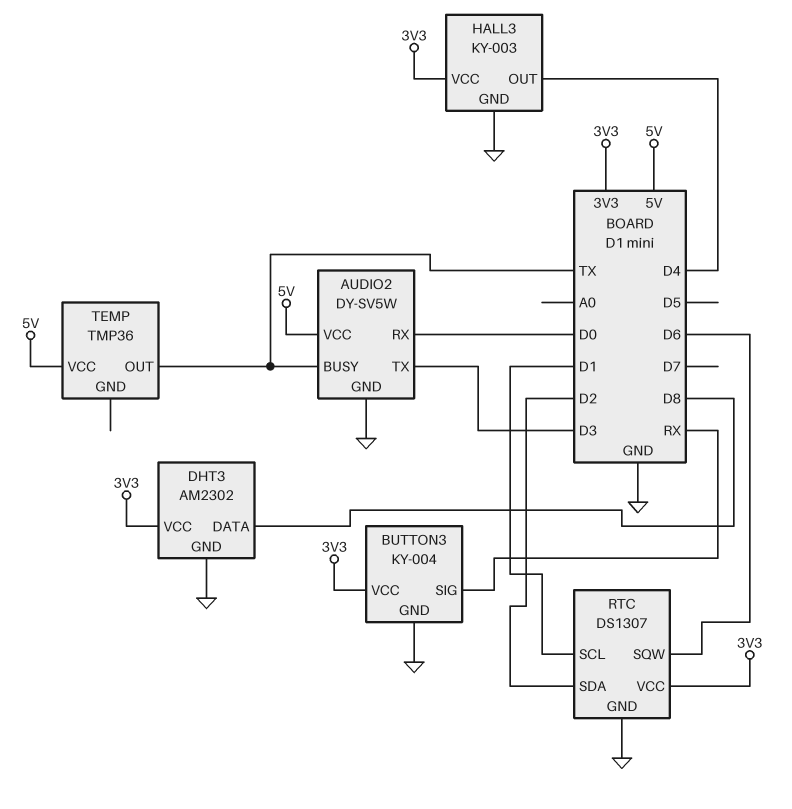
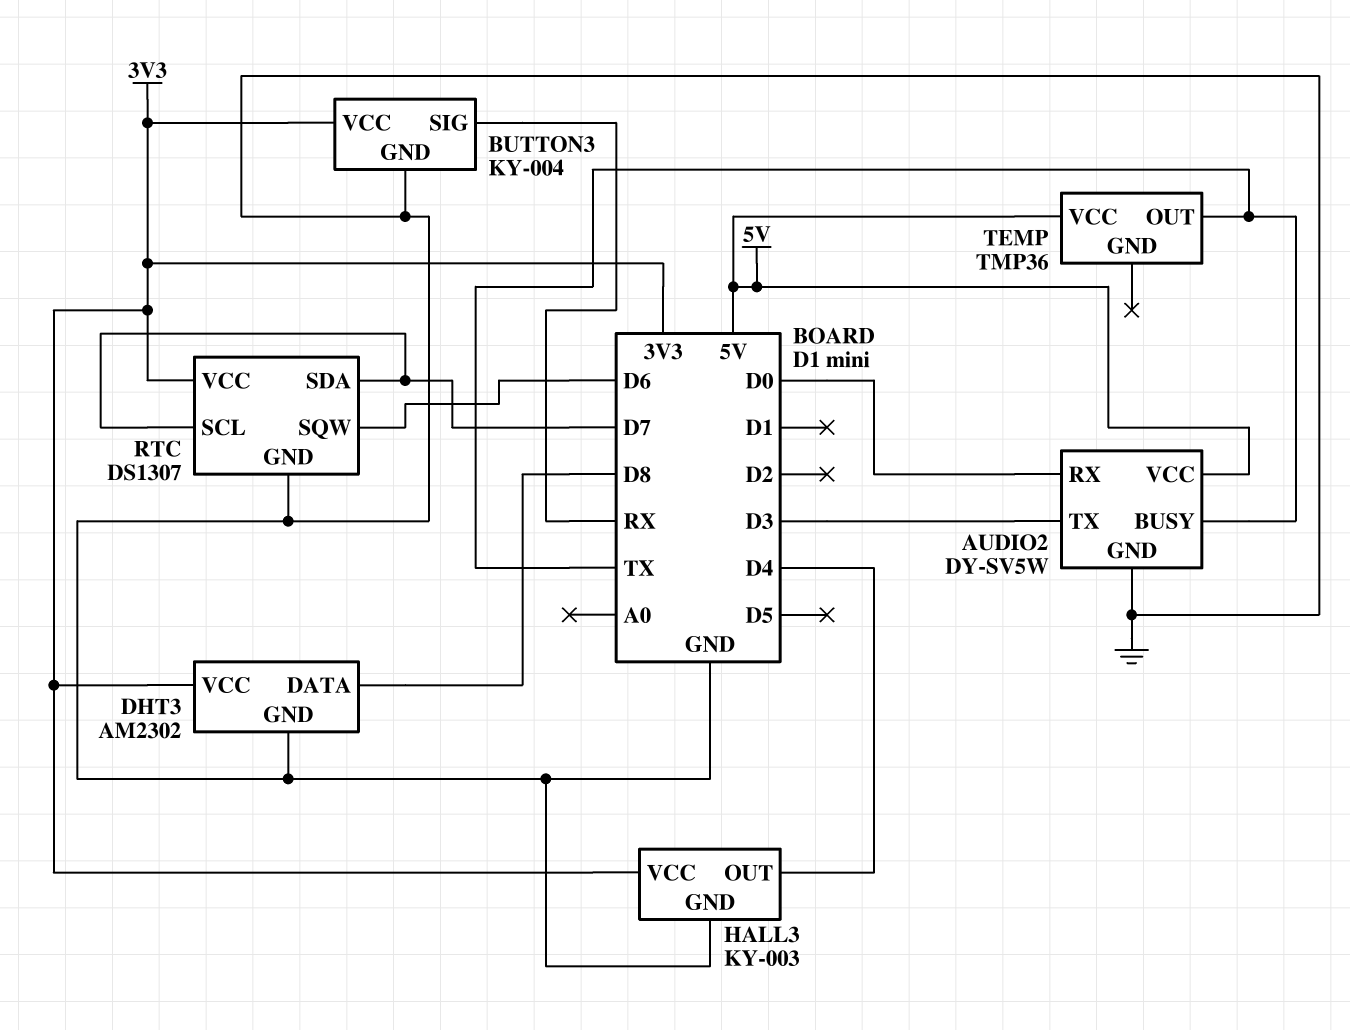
RTC pin SCL: D1 -> D7
RTC pin SDA: D2 -> D7

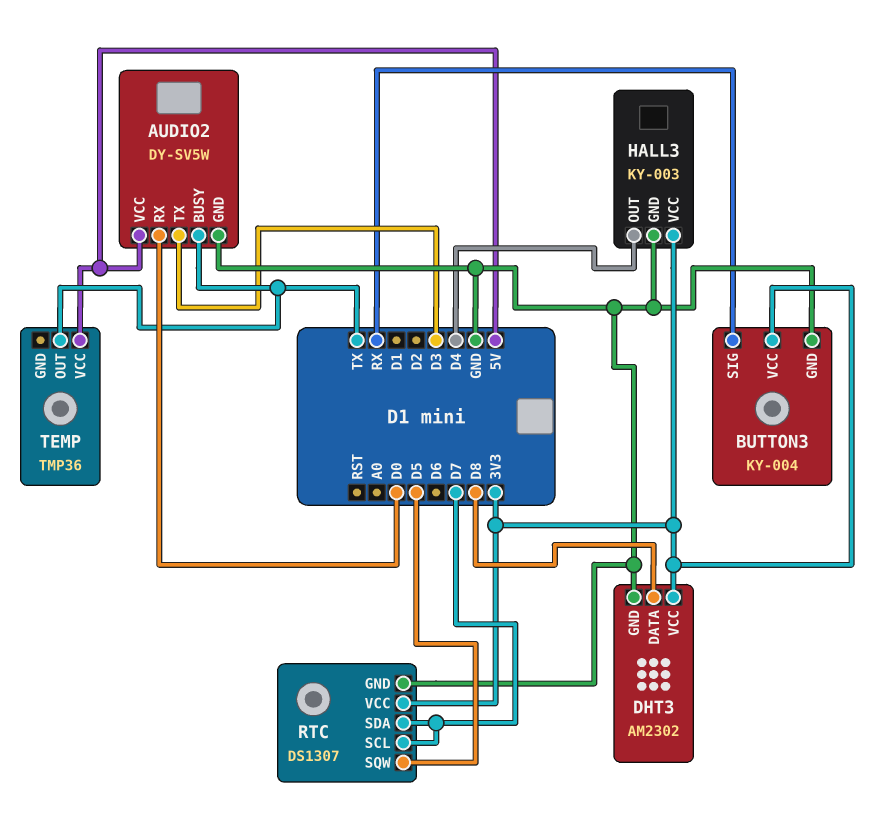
RTC pin SQW: D6 -> D5

